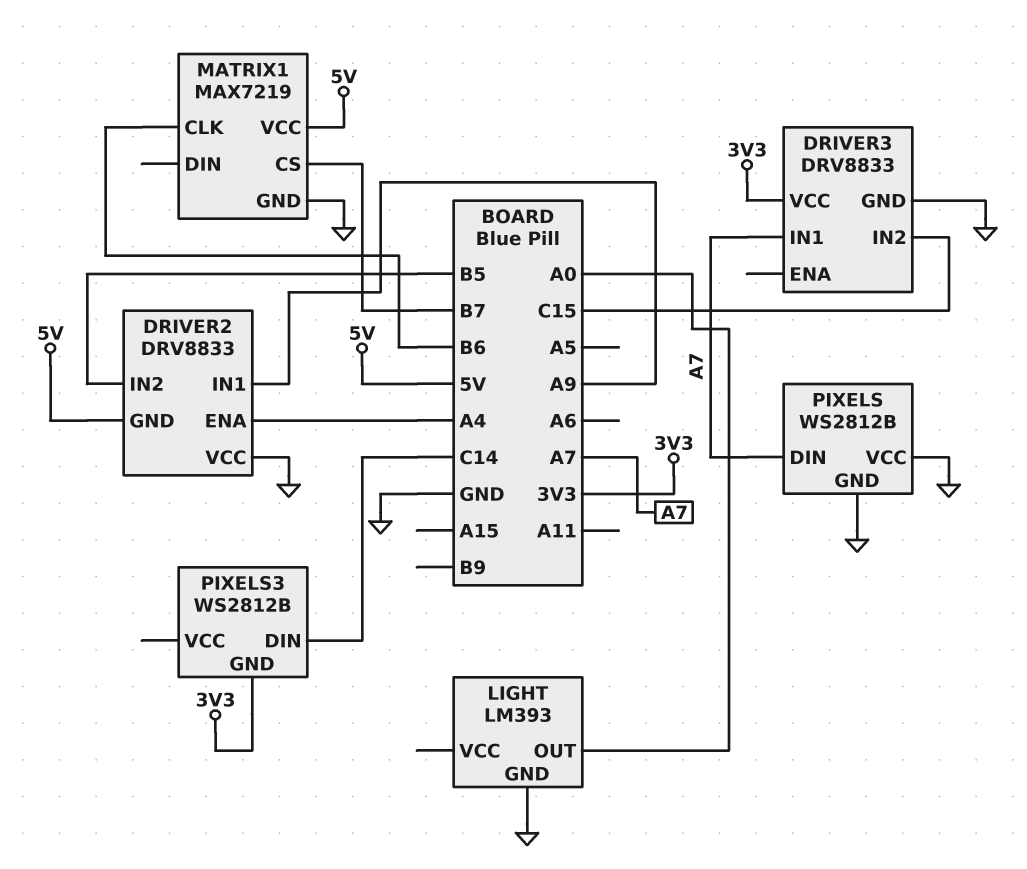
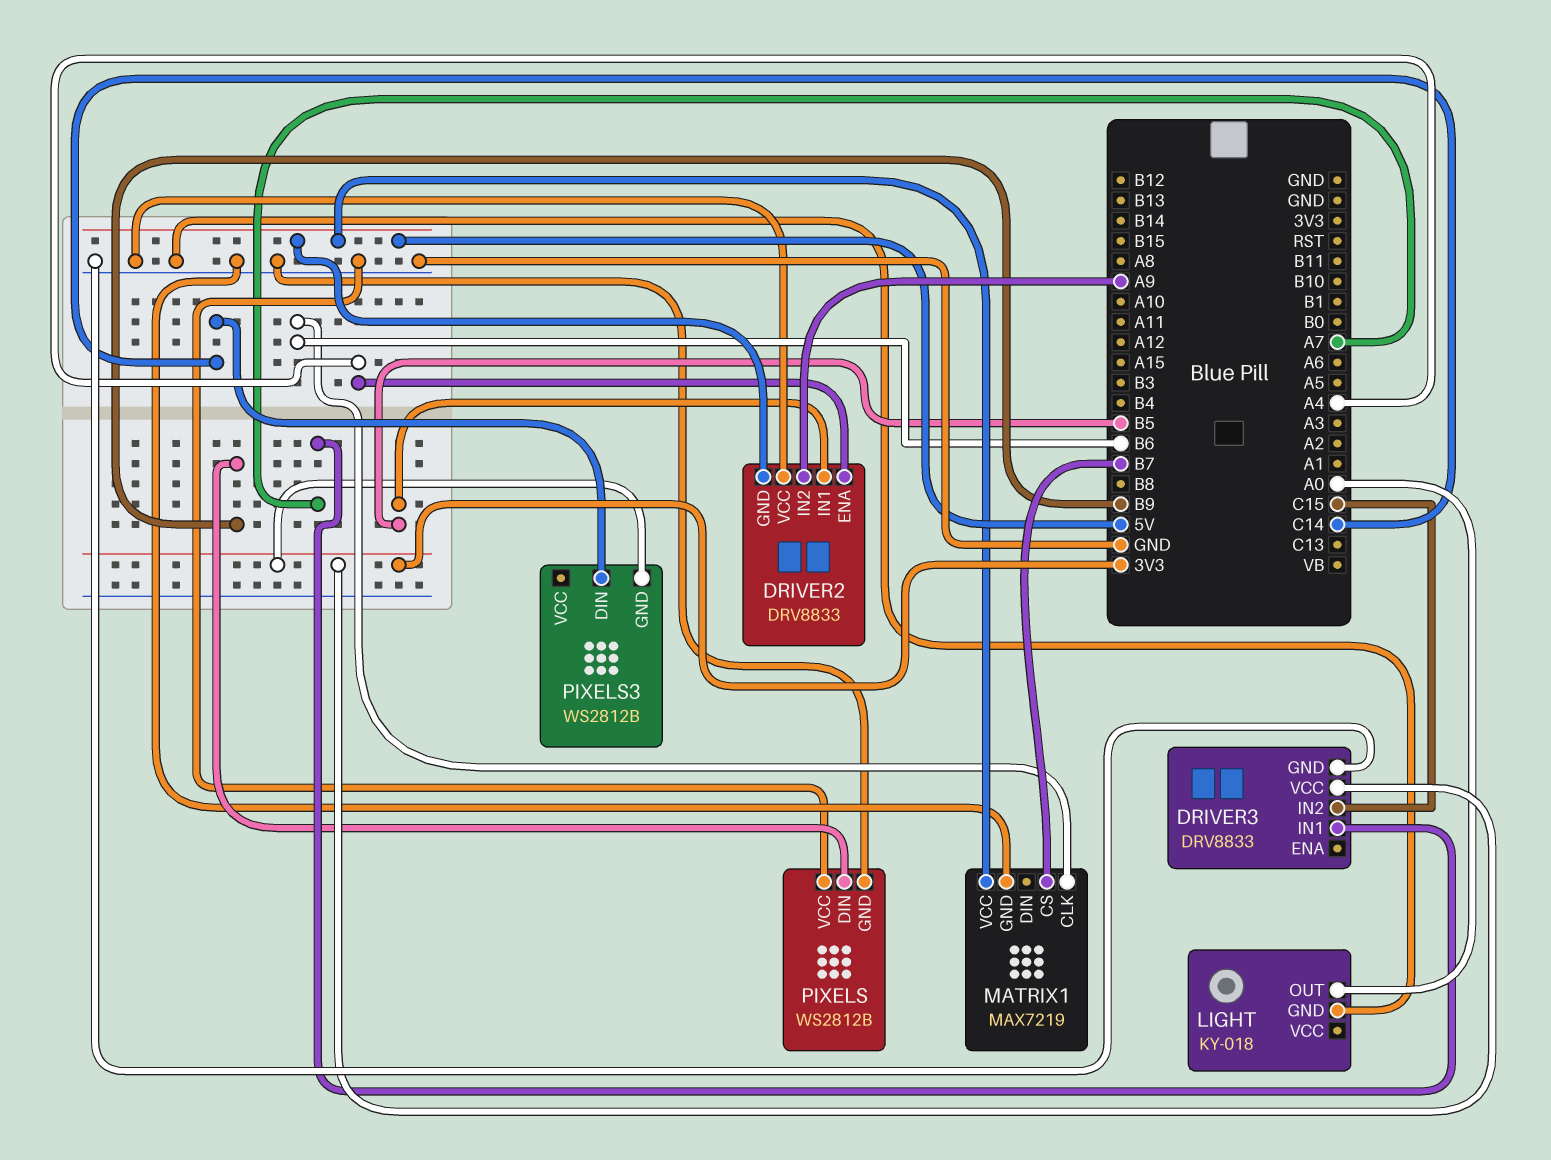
DRIVER2 pin IN1: A9 -> B5
DRIVER2 pin IN2: B5 -> A9
LIGHT: LM393 -> KY-018
PIXELS pin DIN: A7 -> B9

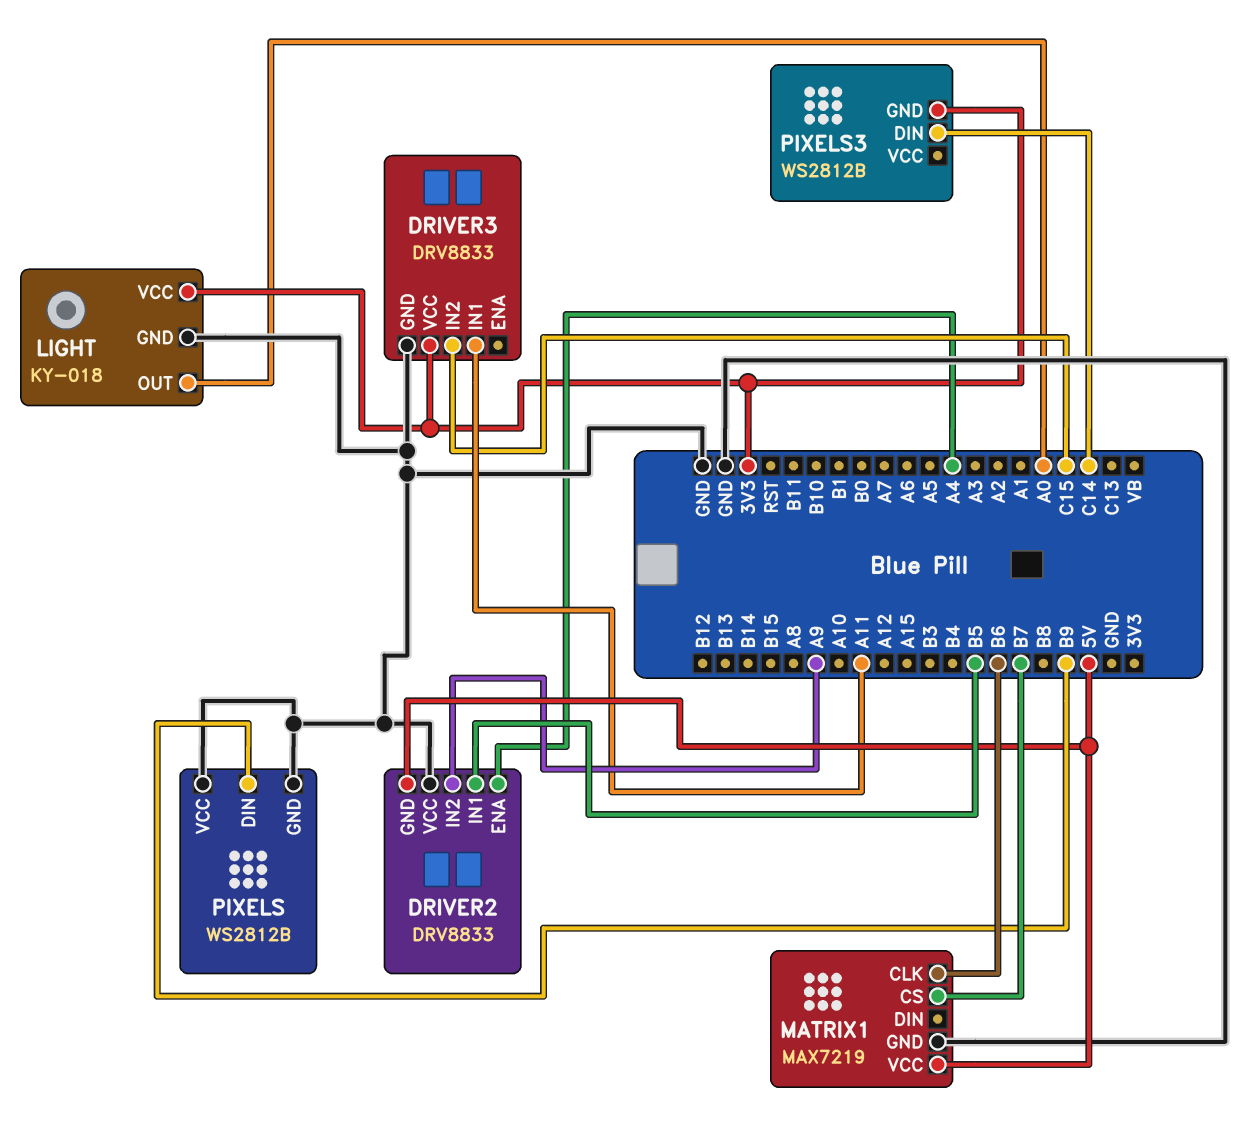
DRIVER3 pin IN1: A7 -> A11
LIGHT pin VCC: none -> 3V3

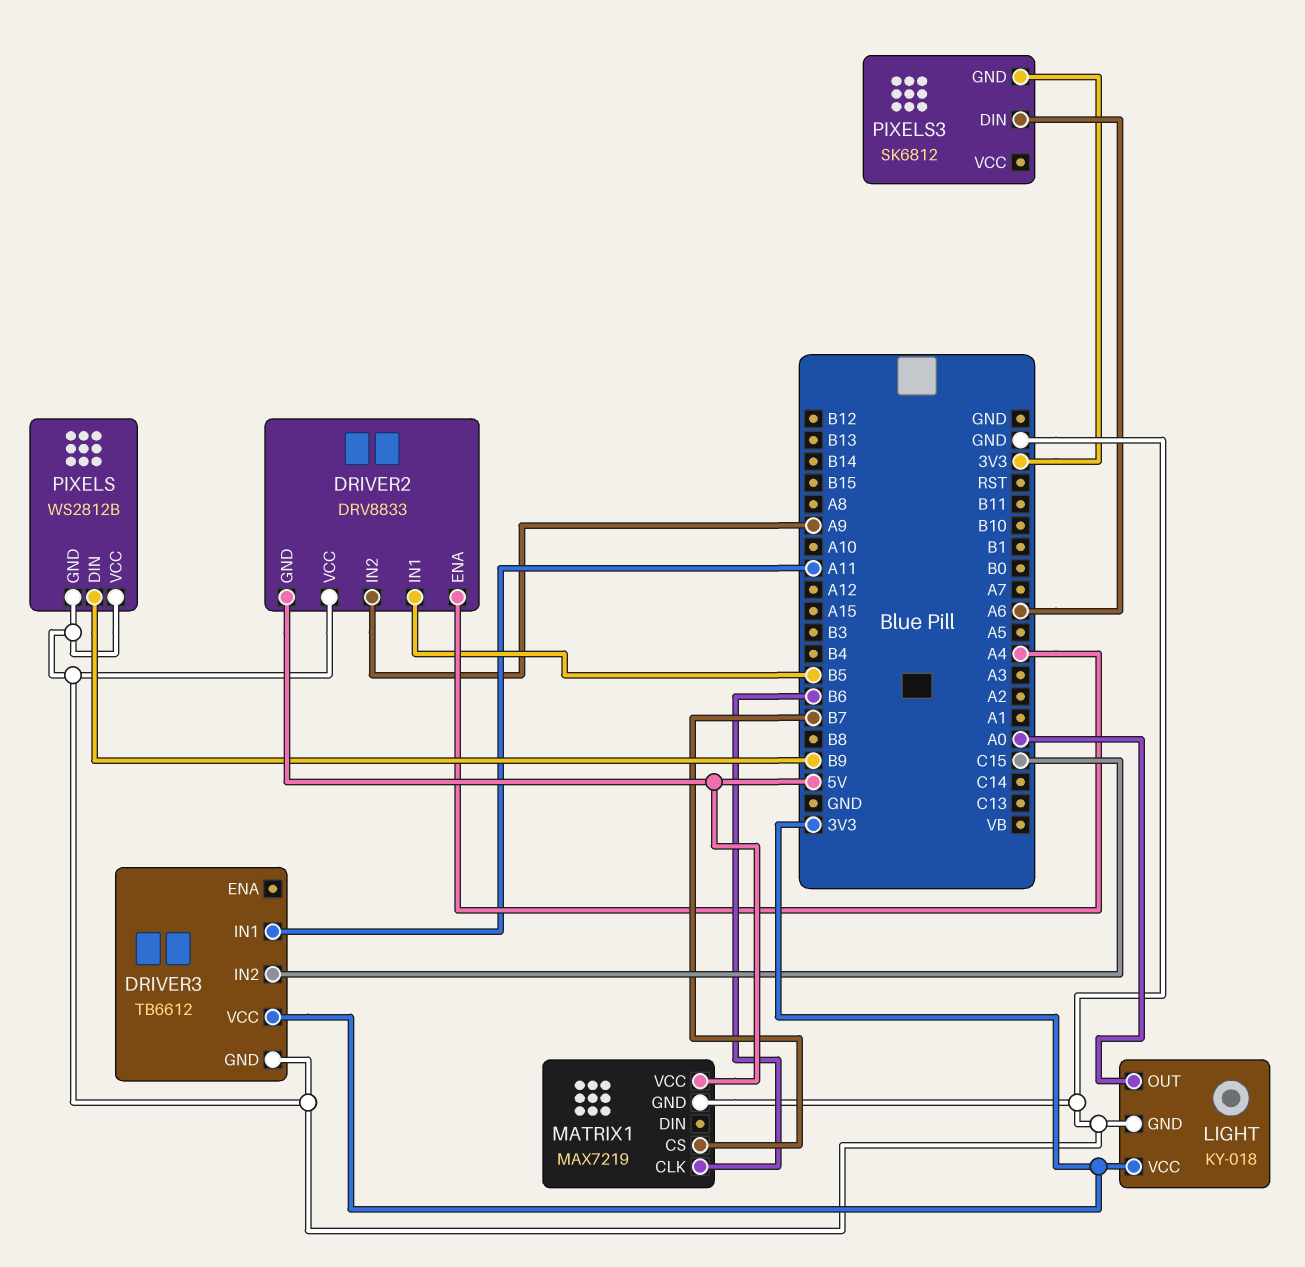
DRIVER3: DRV8833 -> TB6612
PIXELS3: WS2812B -> SK6812
PIXELS3 pin DIN: C14 -> A6

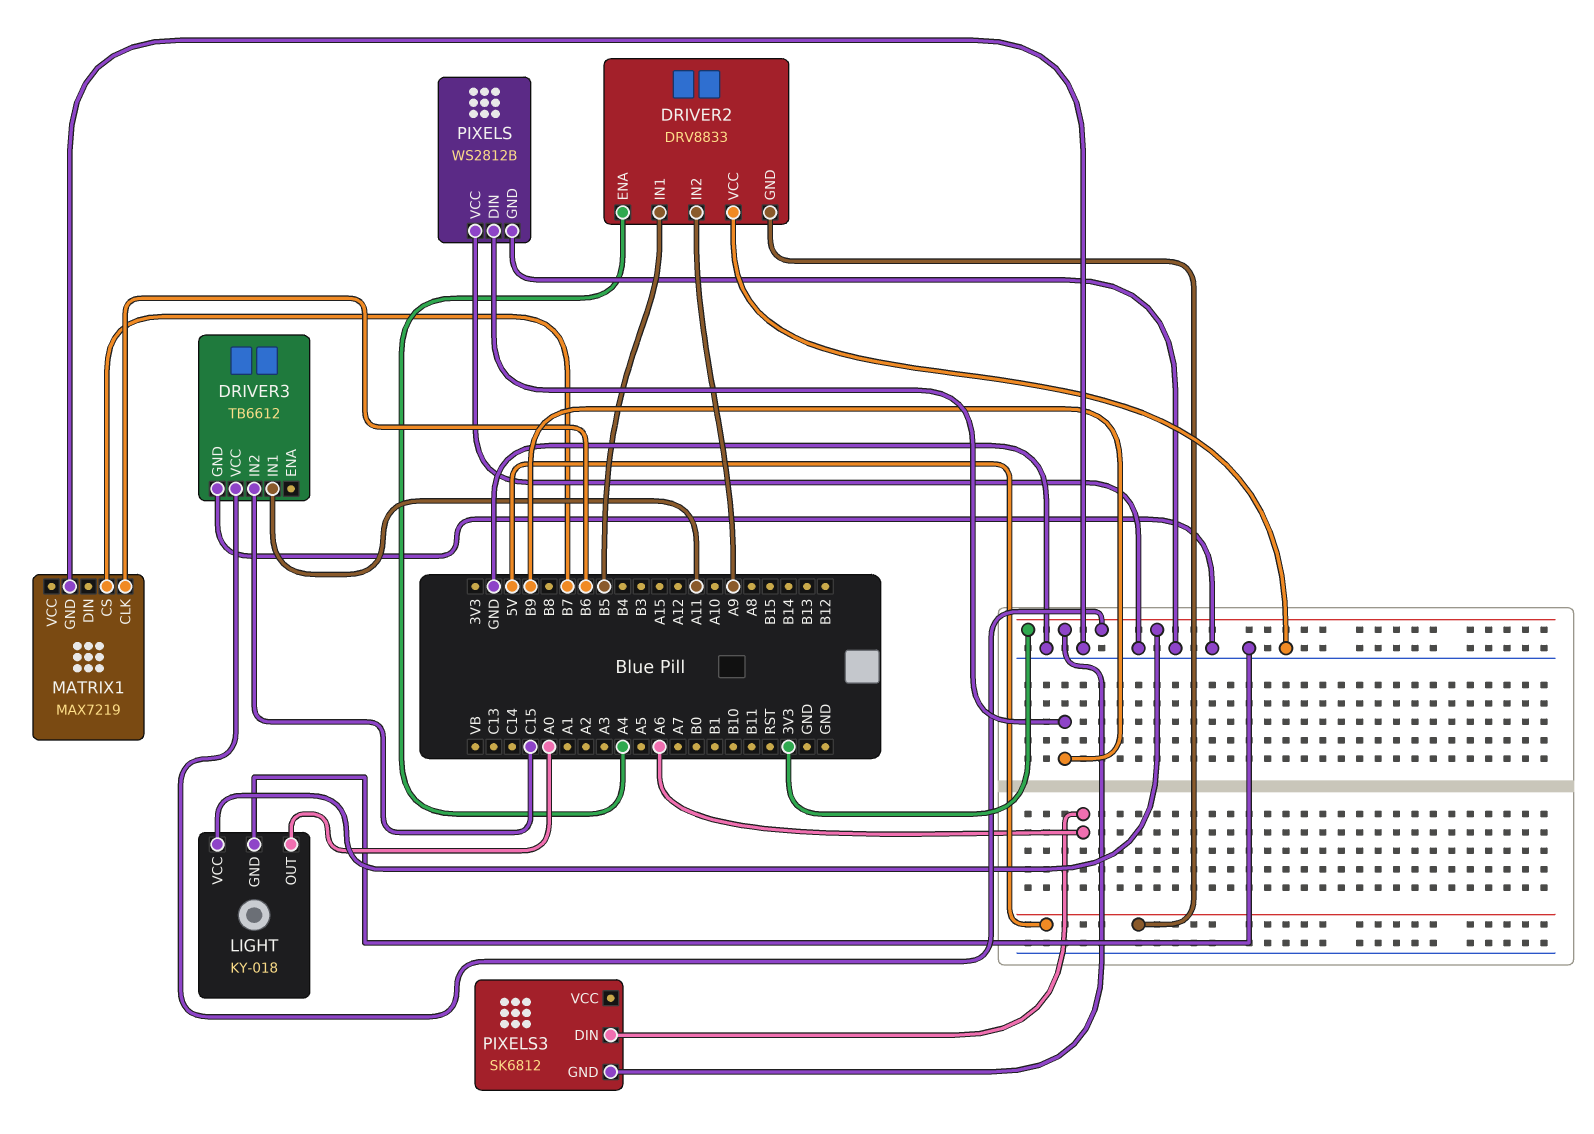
MATRIX1 pin VCC: 5V -> none

